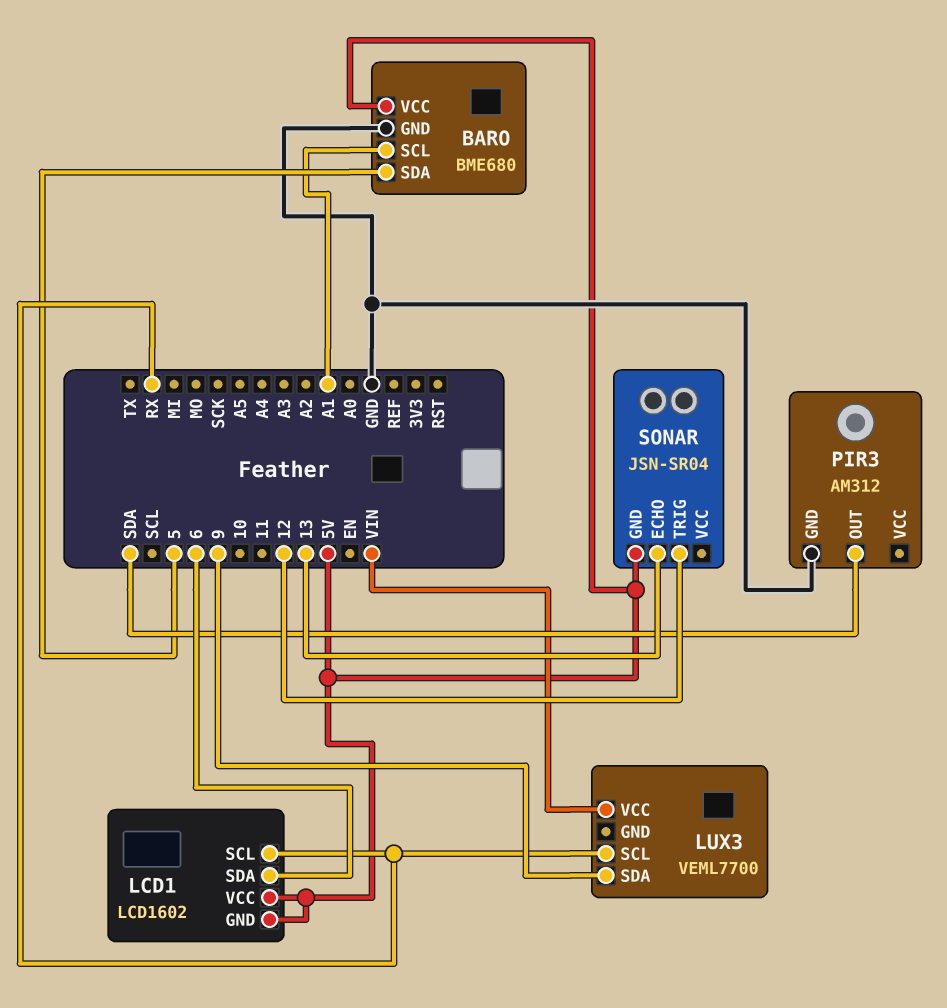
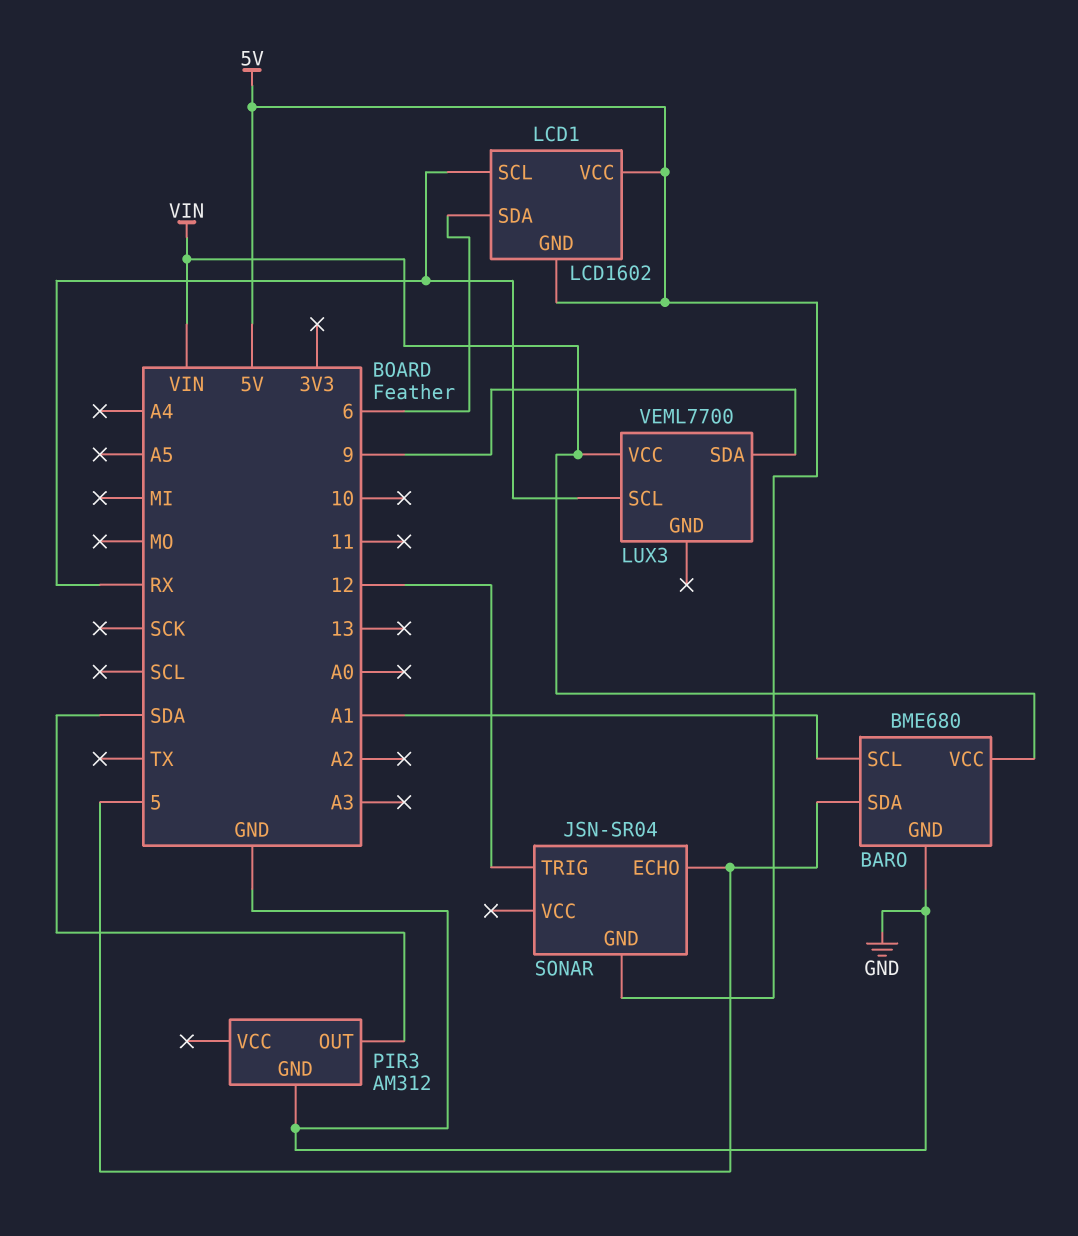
BARO pin VCC: 5V -> VIN
SONAR pin ECHO: 13 -> 5

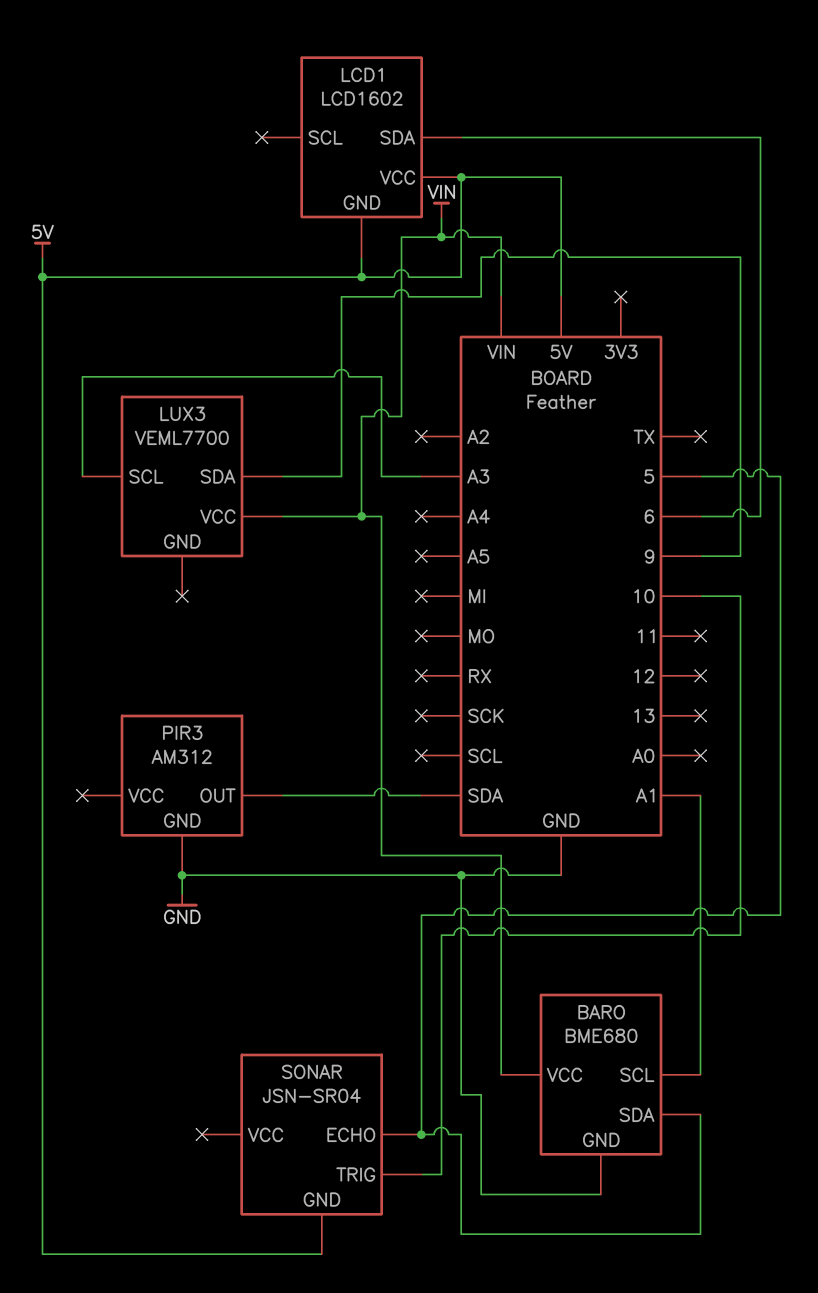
LCD1 pin SCL: RX -> none
LUX3 pin SCL: RX -> A3
SONAR pin TRIG: 12 -> 10

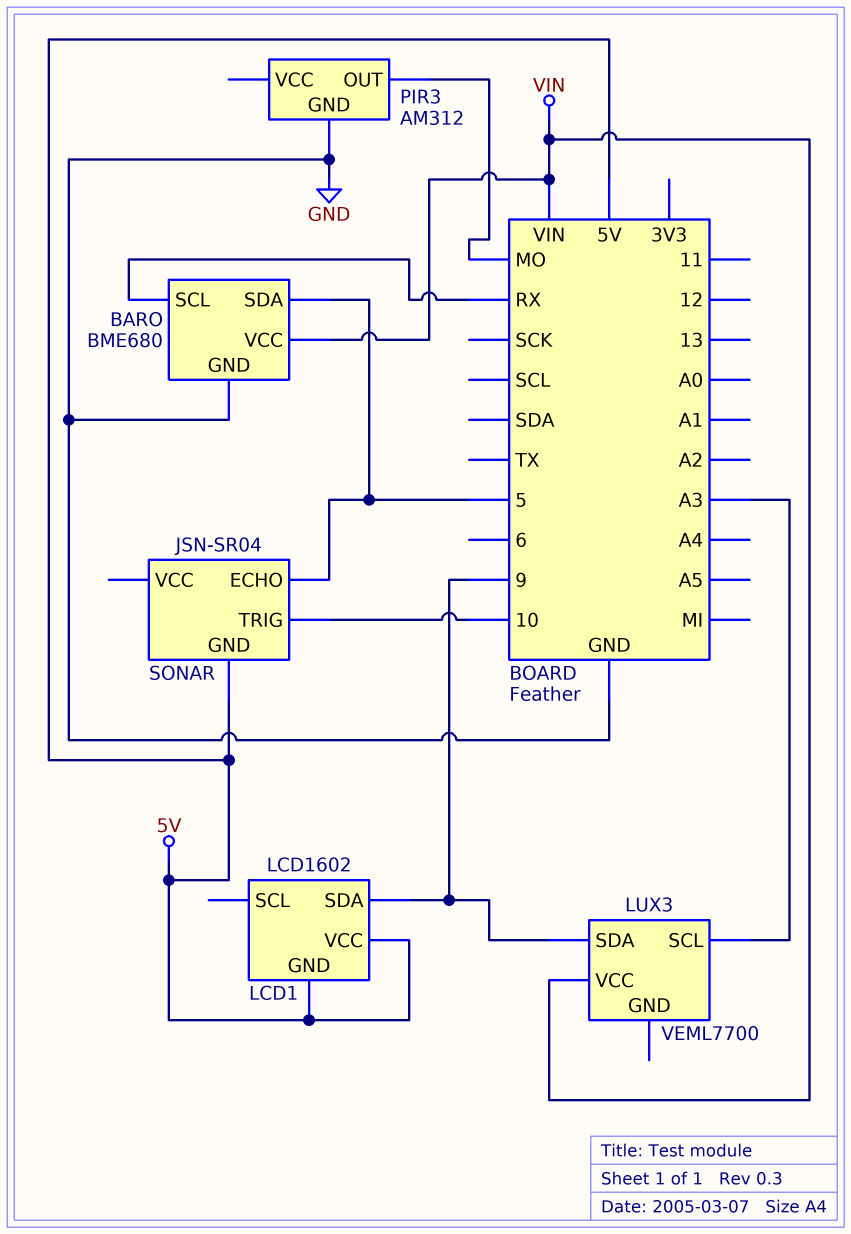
BARO pin SCL: A1 -> RX
LCD1 pin SDA: 6 -> 9
PIR3 pin OUT: SDA -> MO

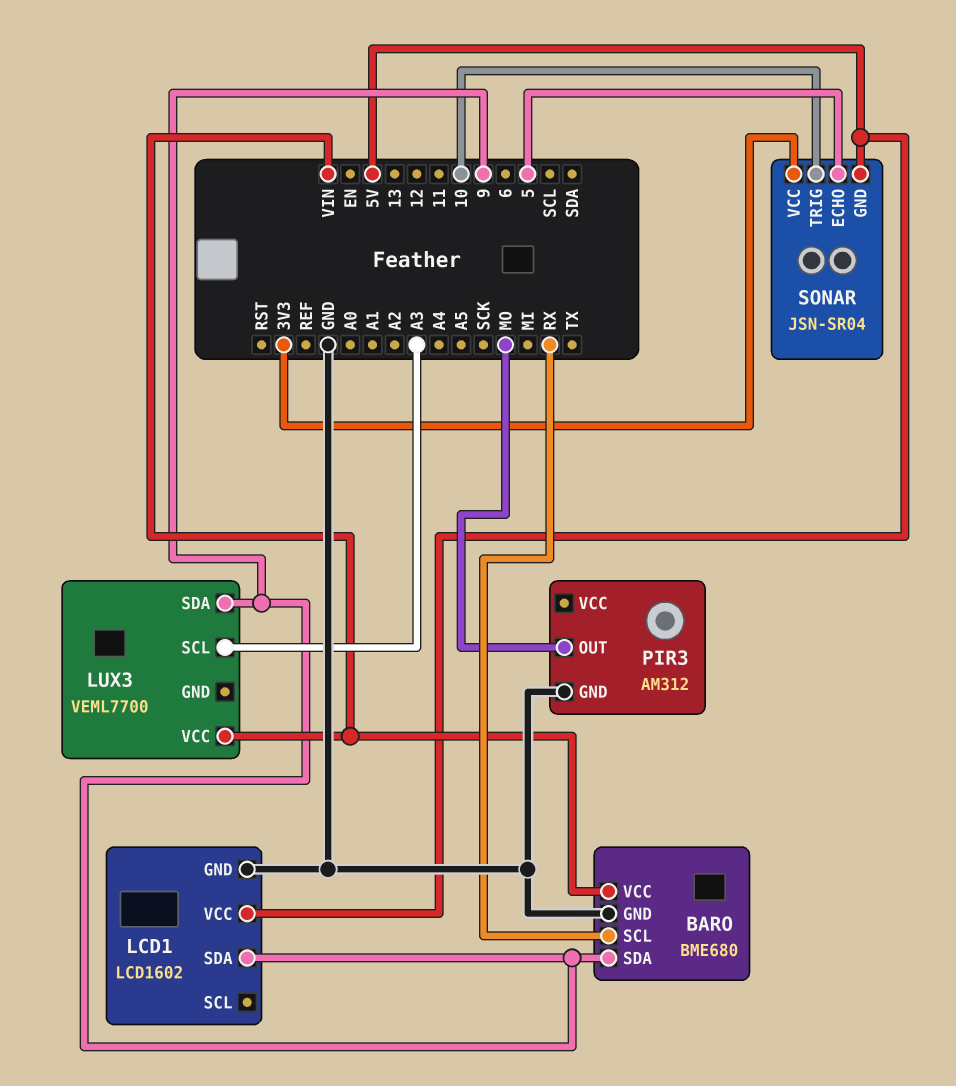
BARO pin SDA: 5 -> 9
LCD1 pin GND: 5V -> GND
SONAR pin VCC: none -> 3V3

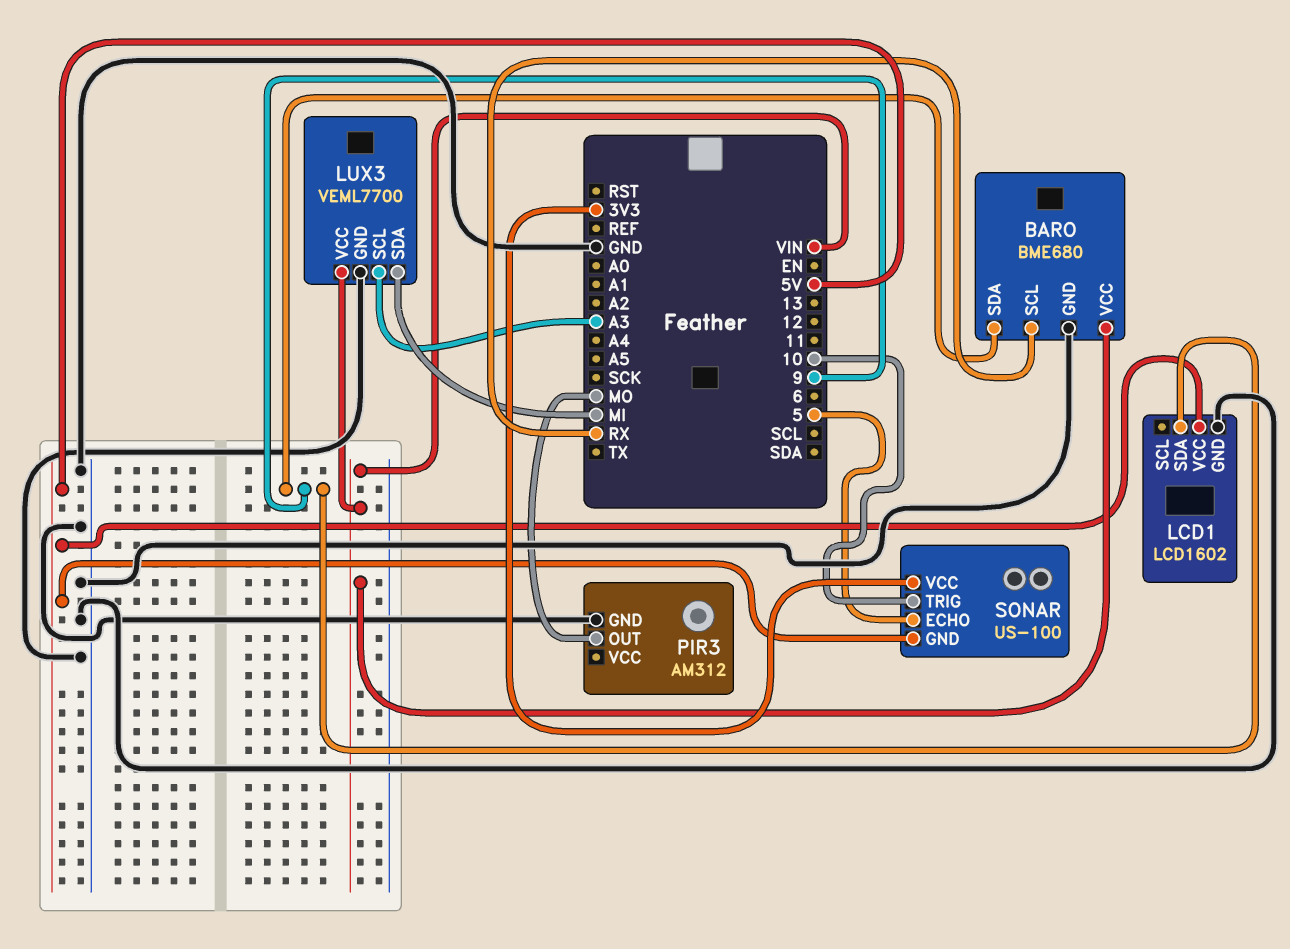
LUX3 pin GND: none -> GND
LUX3 pin SDA: 9 -> MI
SONAR: JSN-SR04 -> US-100

